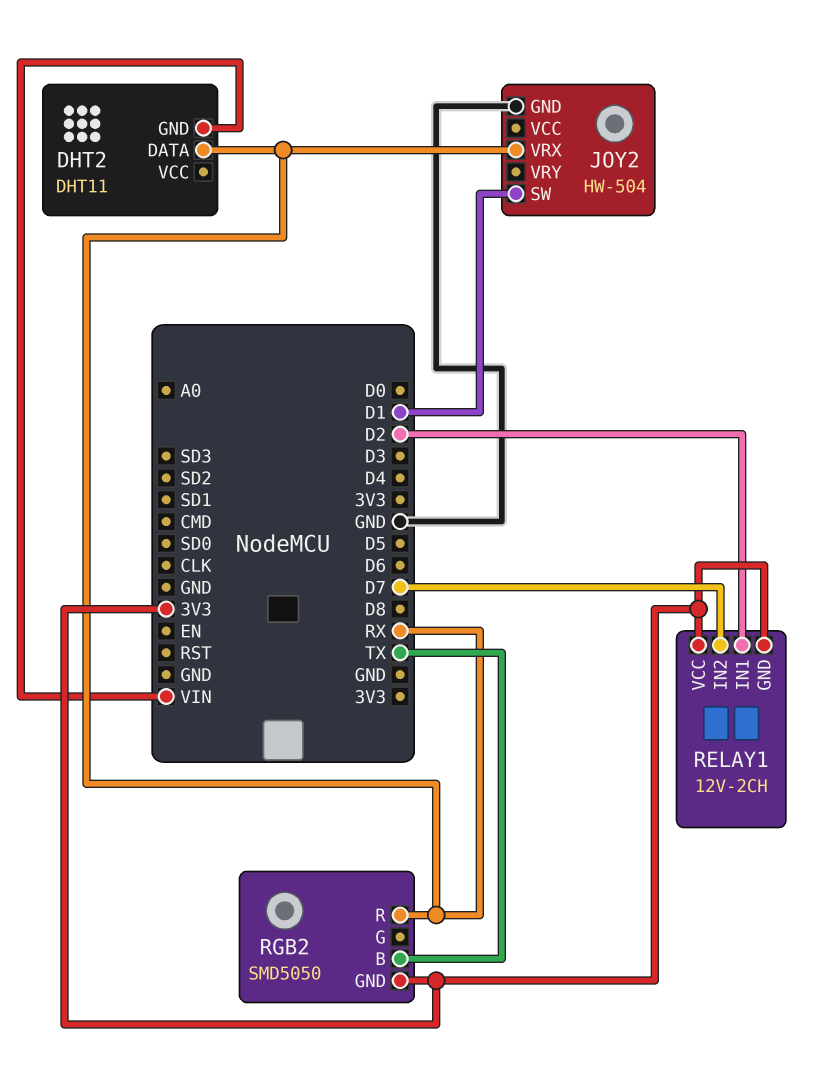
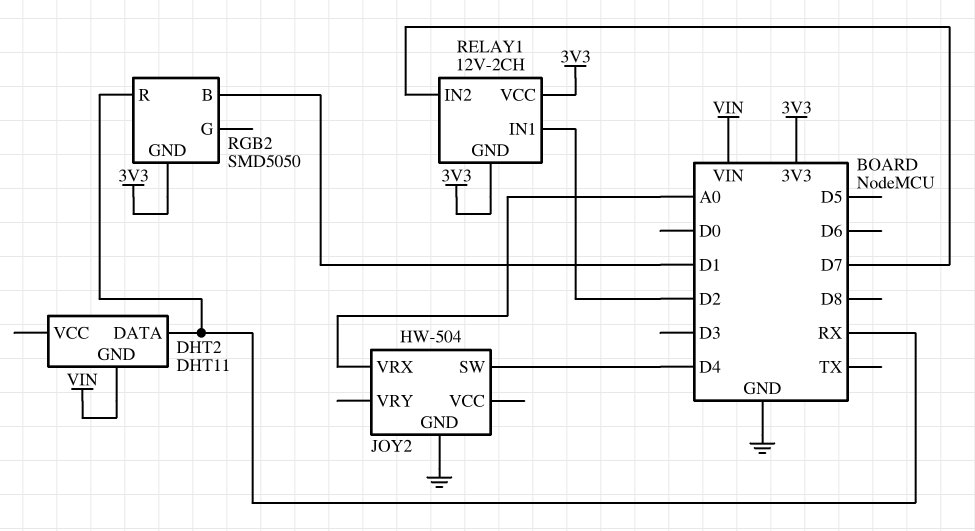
JOY2 pin SW: D1 -> D4
JOY2 pin VRX: RX -> A0
RGB2 pin B: TX -> D1

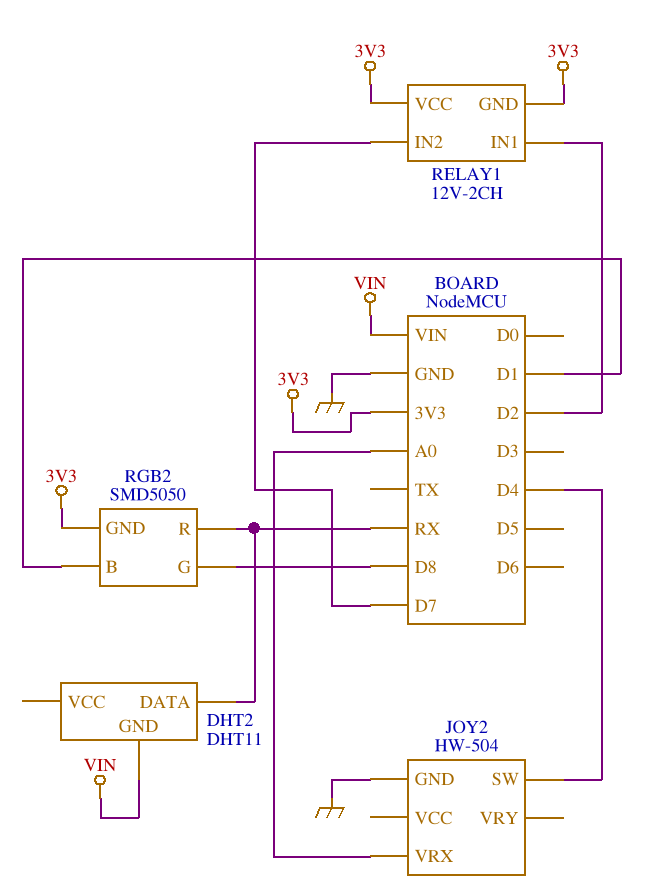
RGB2 pin G: none -> D8

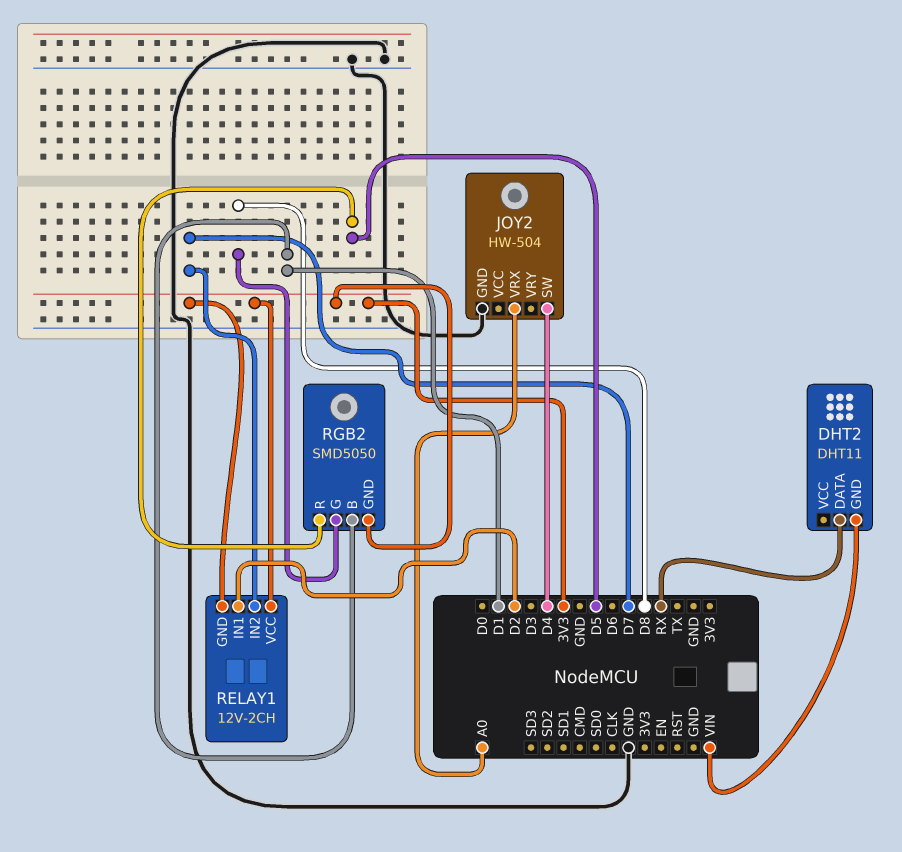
RGB2 pin R: RX -> D5

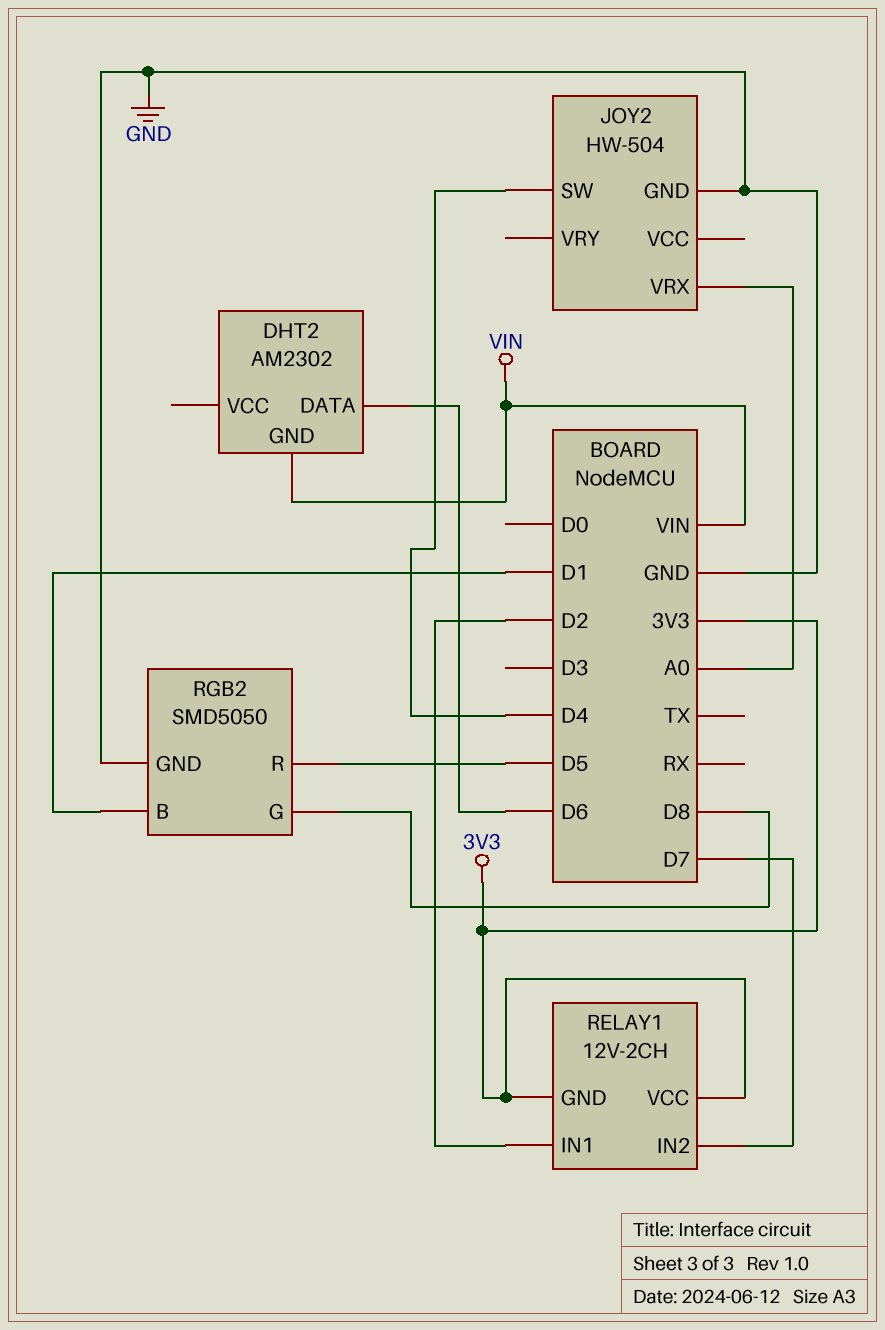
DHT2: DHT11 -> AM2302
DHT2 pin DATA: RX -> D6
RGB2 pin GND: 3V3 -> GND

